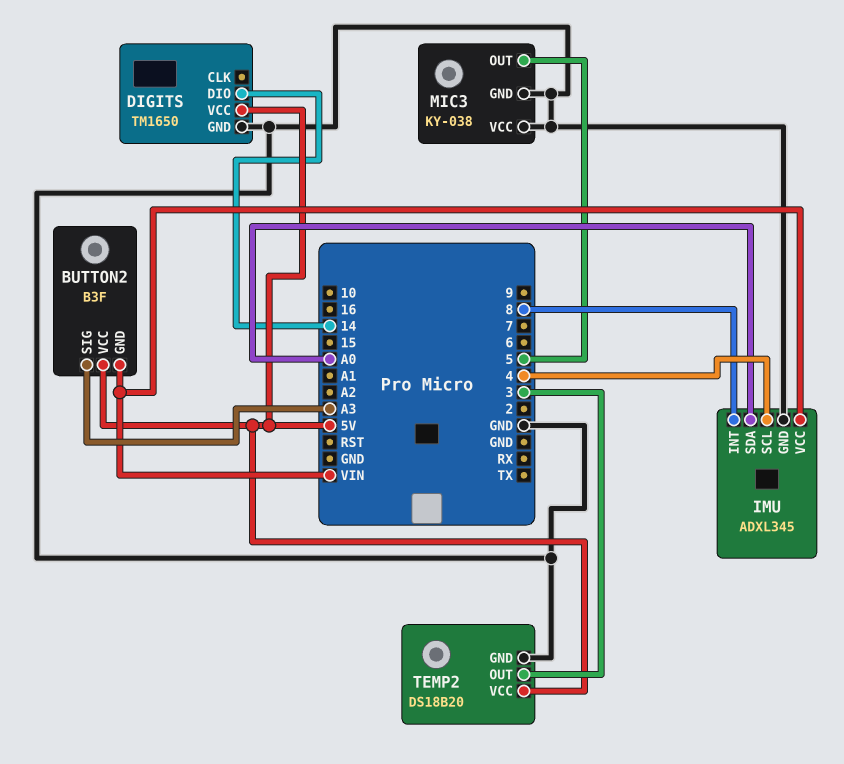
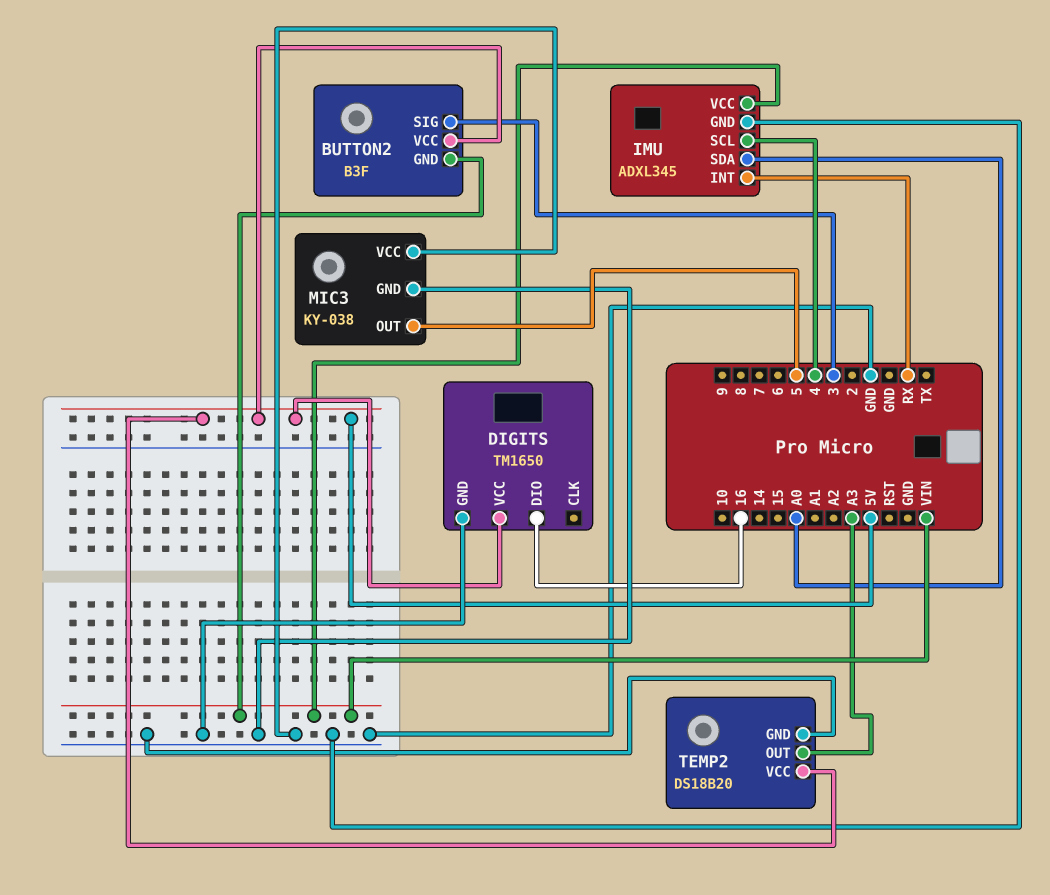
BUTTON2 pin SIG: A3 -> 3
DIGITS pin DIO: 14 -> 16
IMU pin INT: 8 -> RX
TEMP2 pin OUT: 3 -> A3

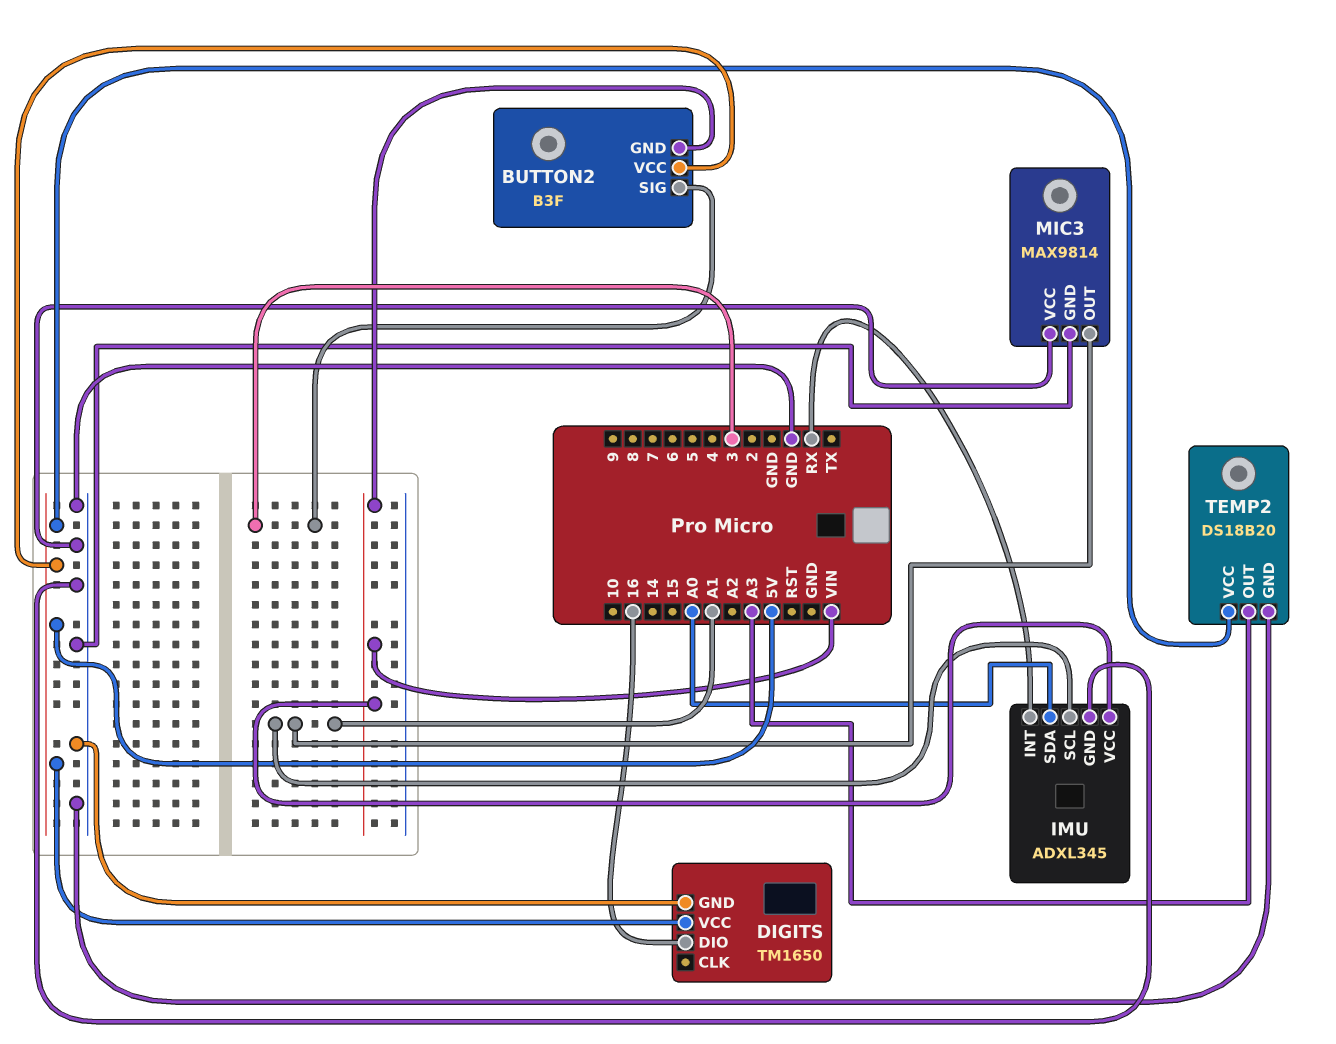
IMU pin SCL: 4 -> A1
MIC3: KY-038 -> MAX9814
MIC3 pin OUT: 5 -> A1

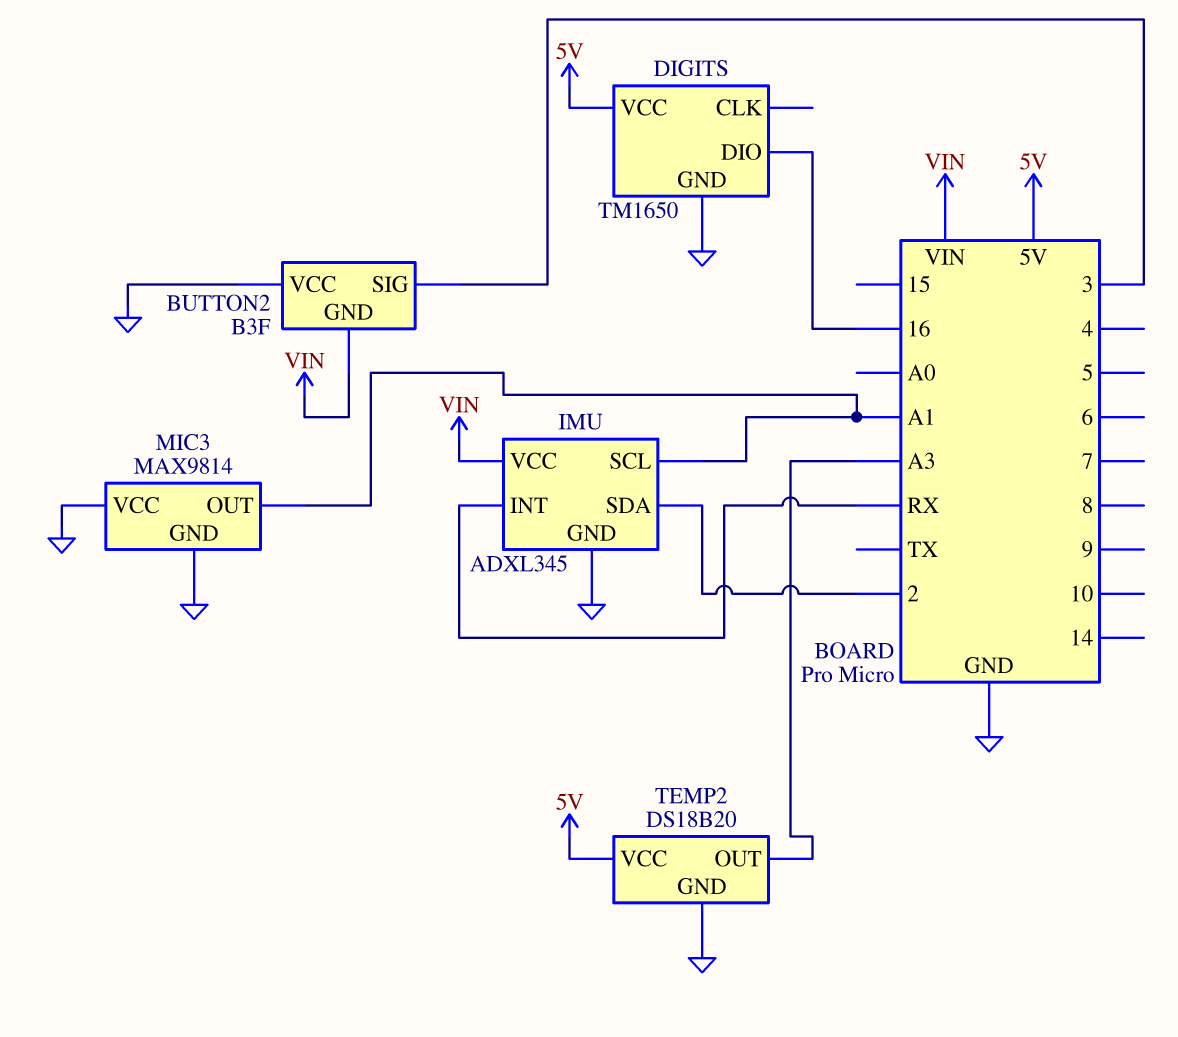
BUTTON2 pin VCC: 5V -> GND
IMU pin SDA: A0 -> 2

